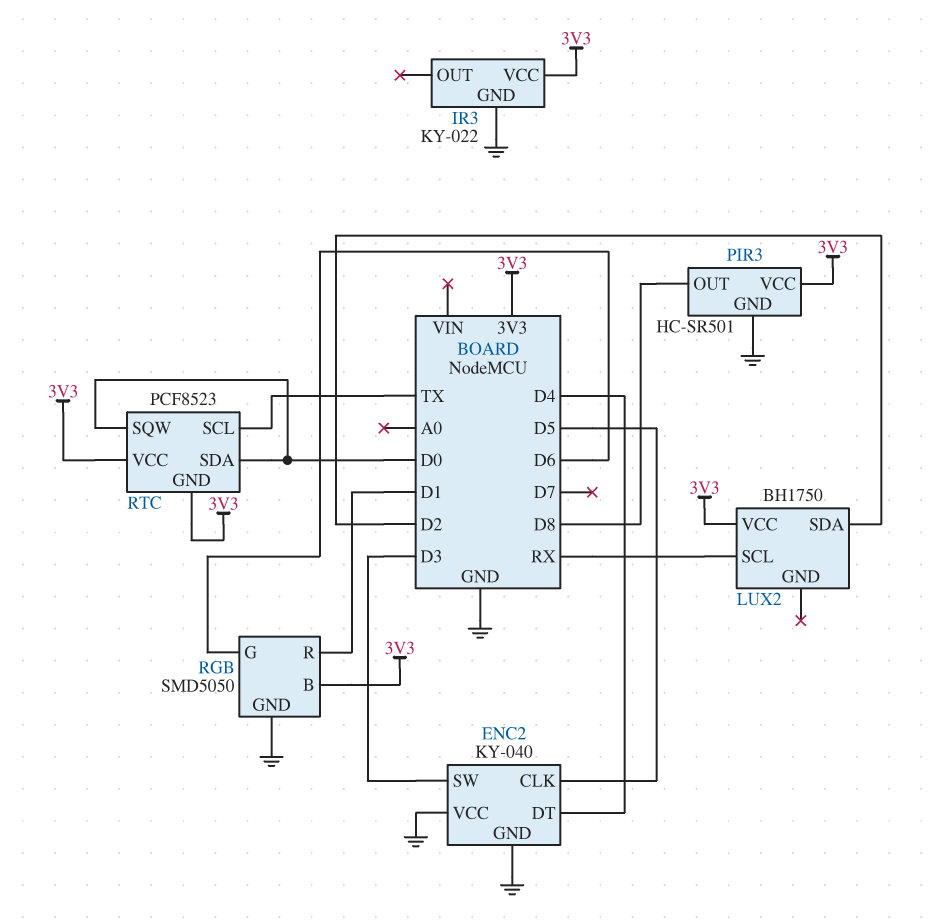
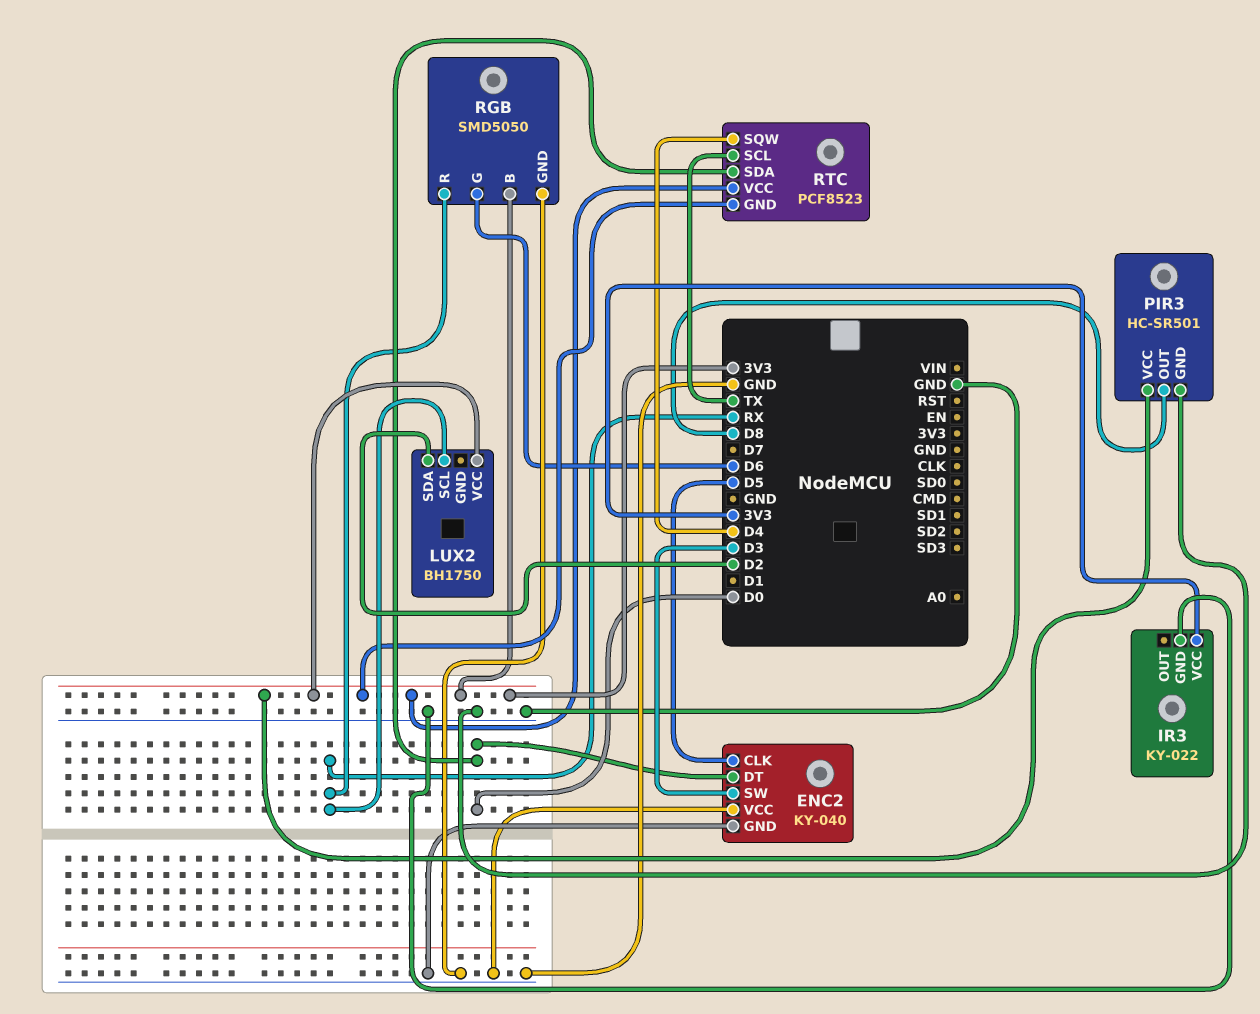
ENC2 pin DT: D4 -> D0
RGB pin R: D1 -> RX
RTC pin SQW: D0 -> D4

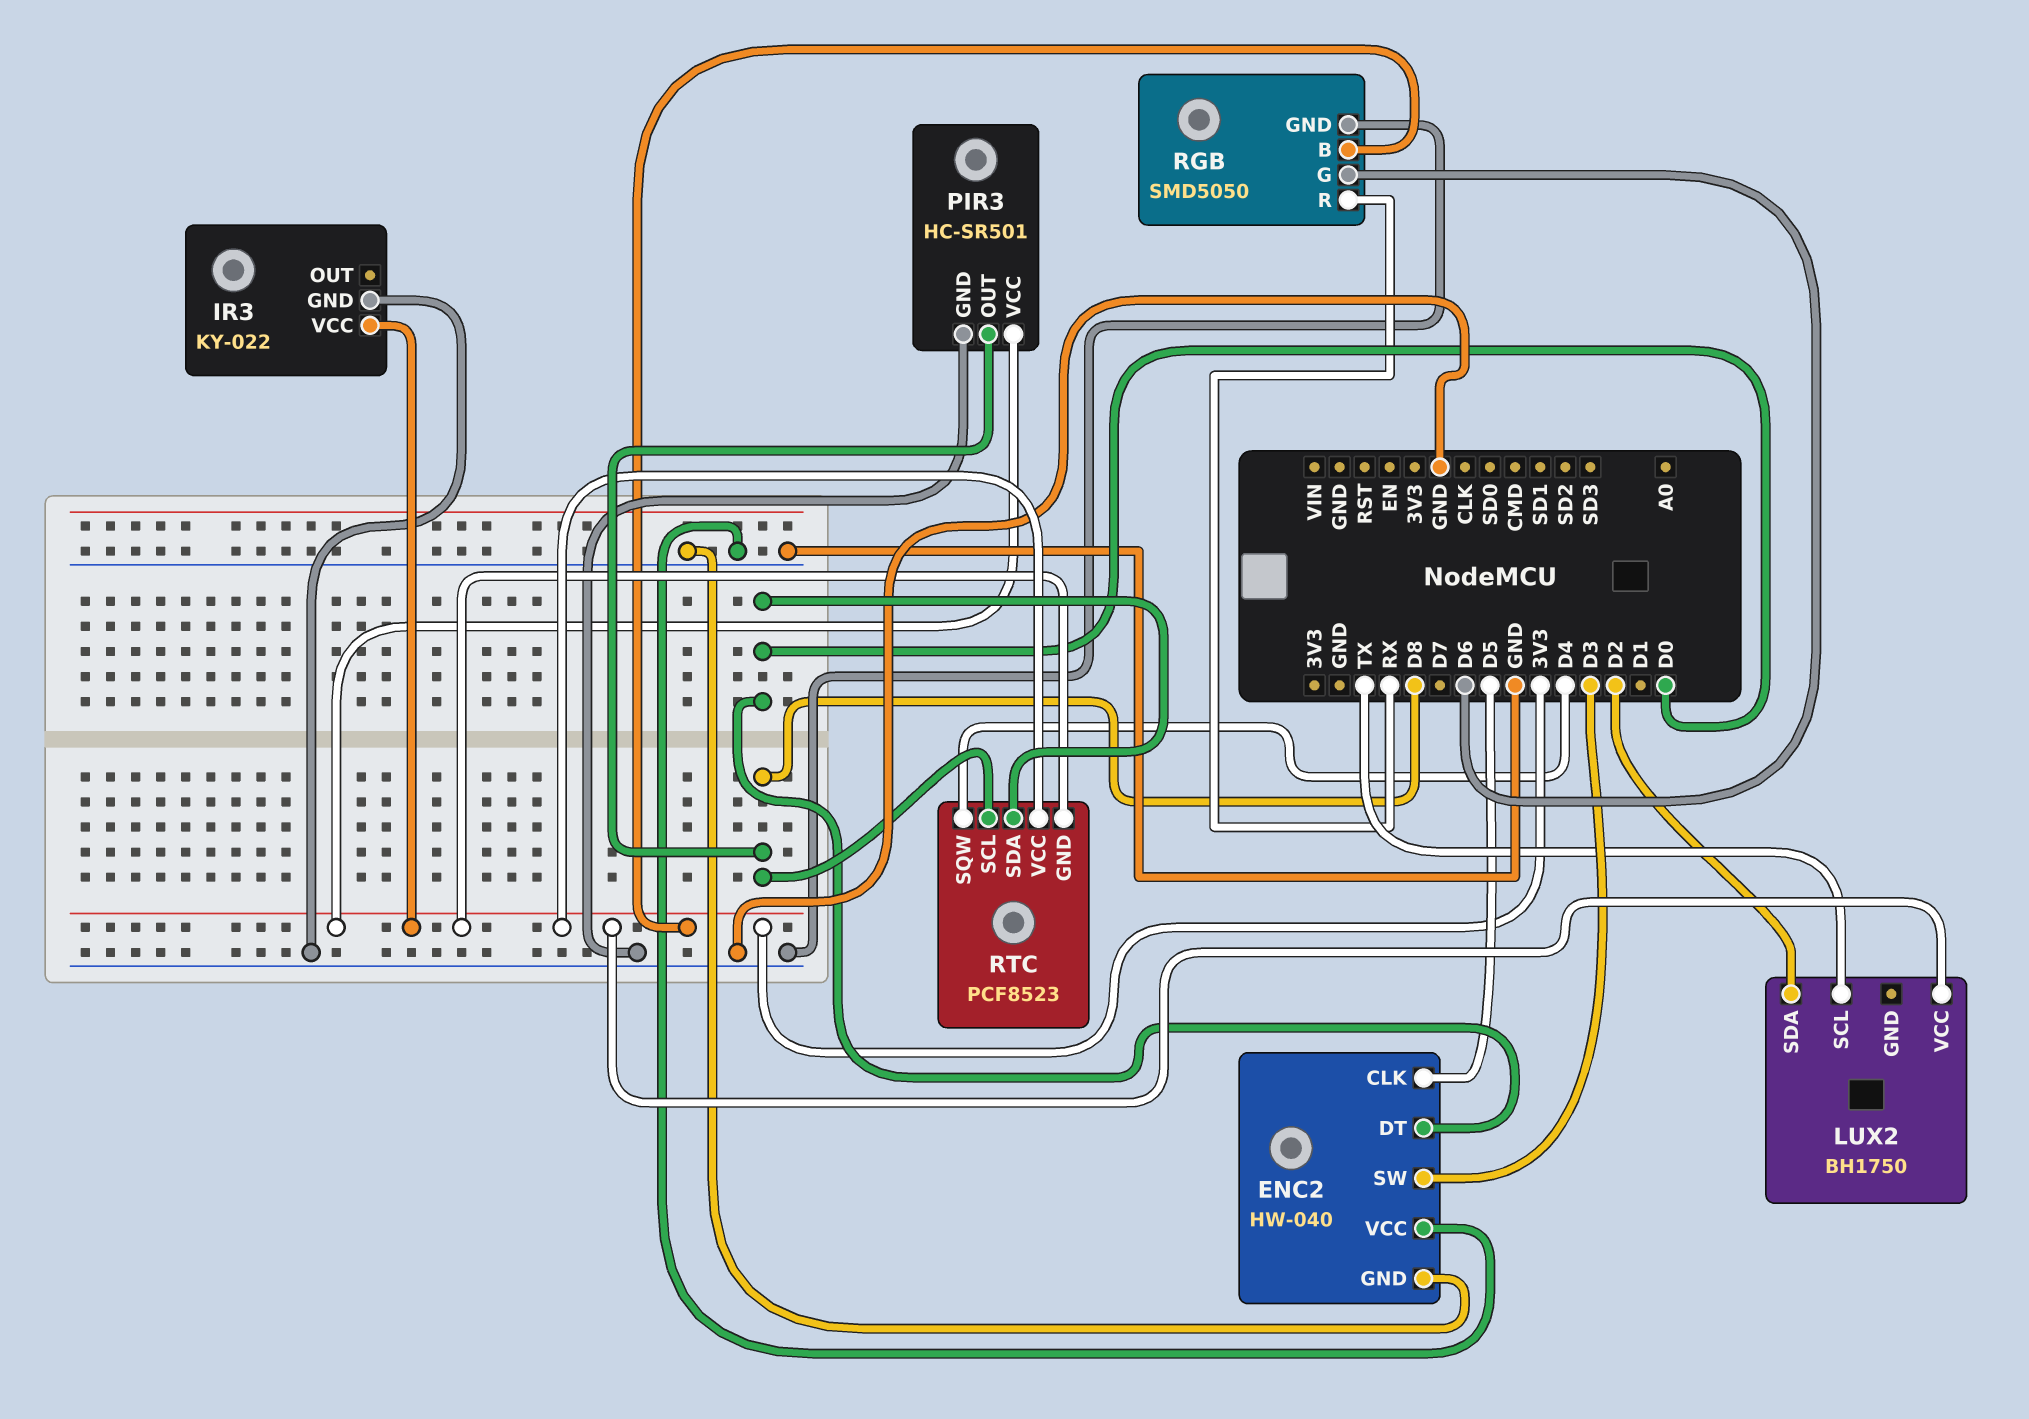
ENC2: KY-040 -> HW-040
LUX2 pin SCL: RX -> TX
RTC pin SCL: TX -> D8

